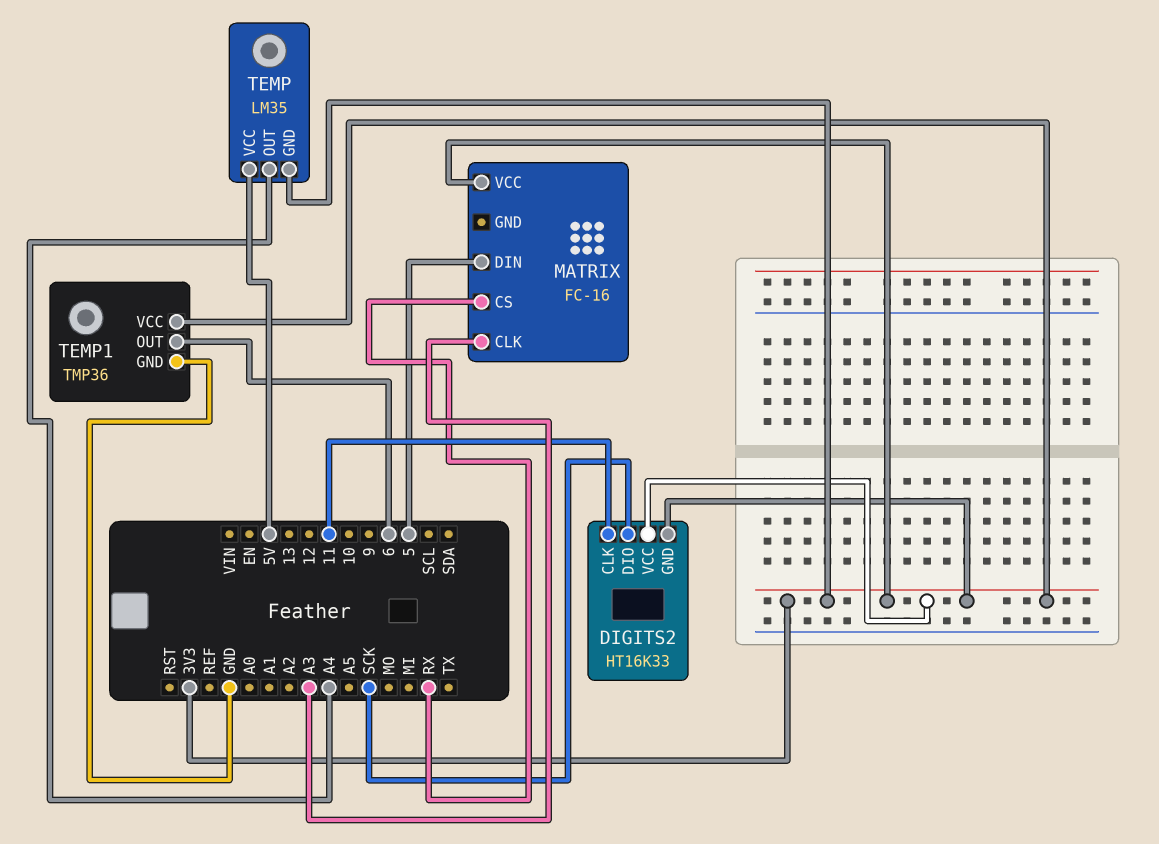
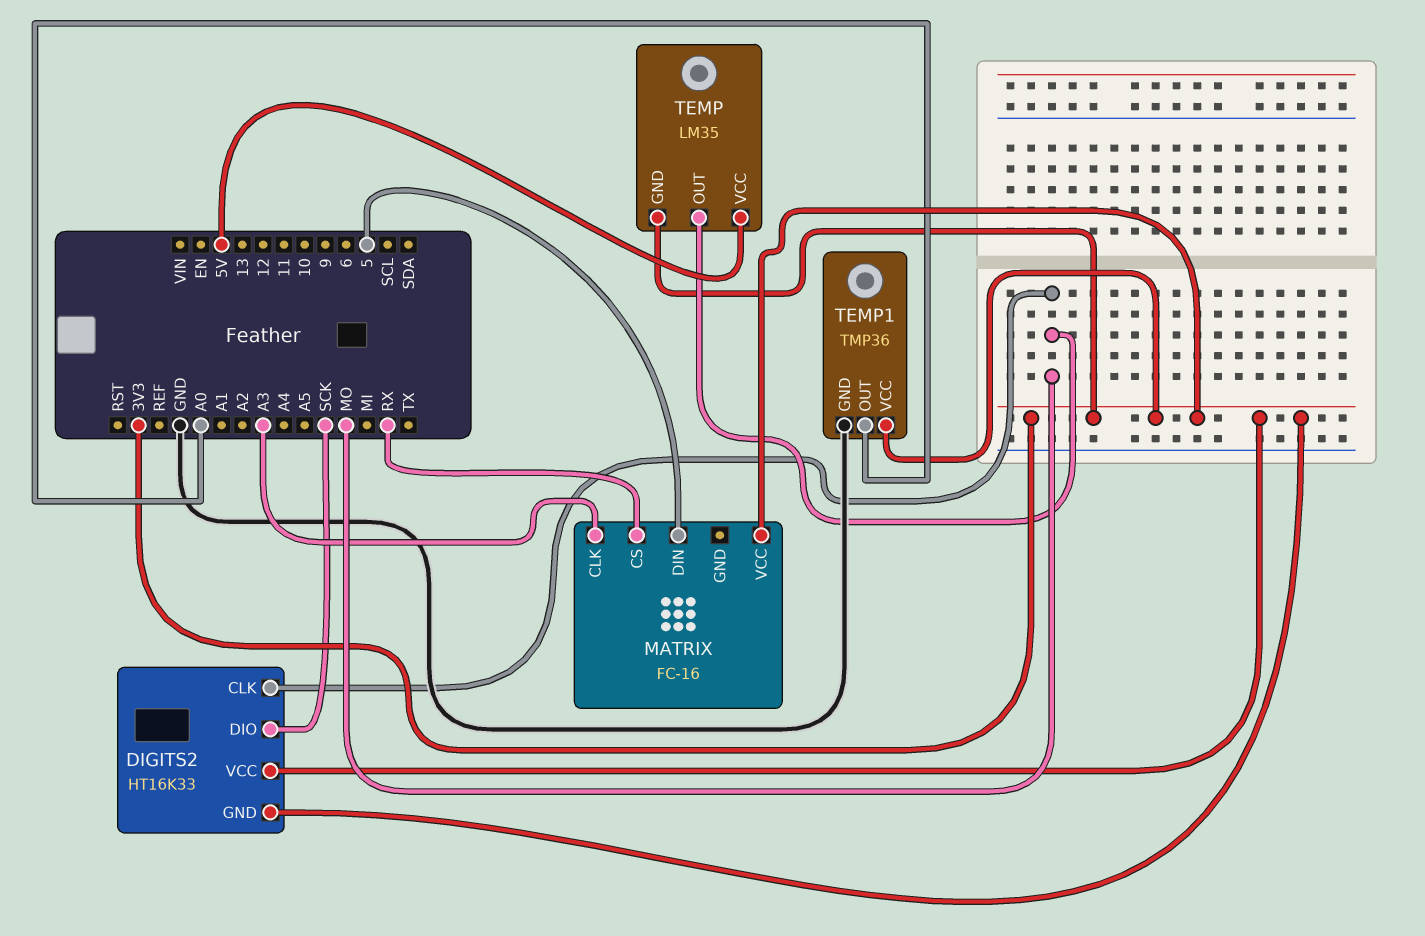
DIGITS2 pin CLK: 11 -> MO
TEMP pin OUT: A4 -> MO
TEMP1 pin OUT: 6 -> A0

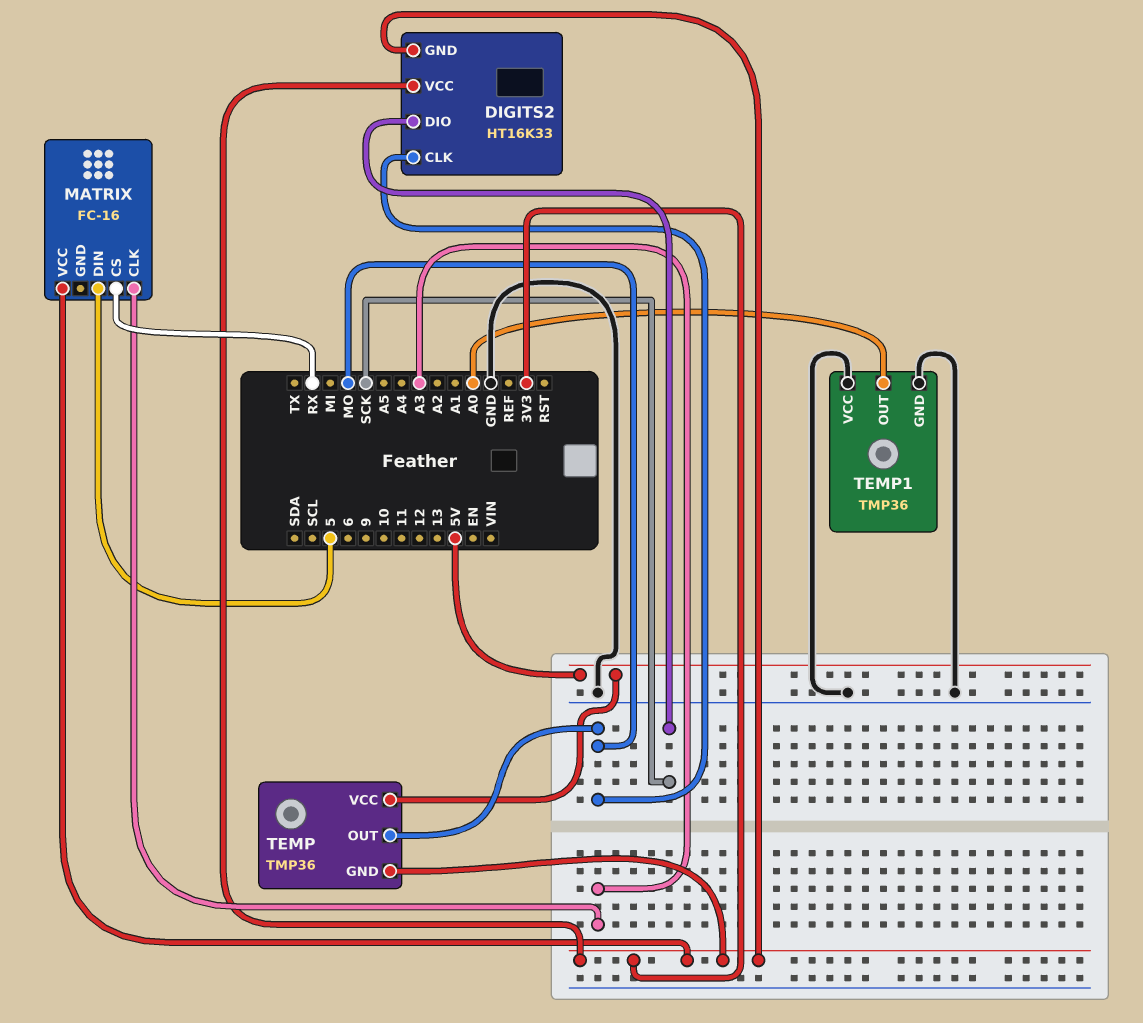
TEMP: LM35 -> TMP36
TEMP1 pin VCC: 3V3 -> GND

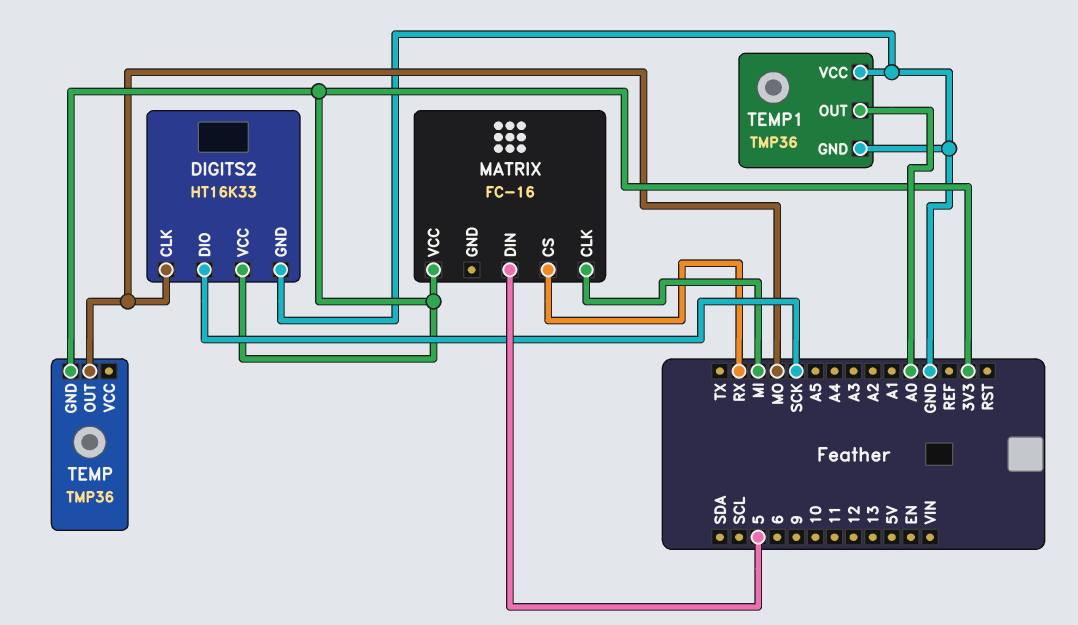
DIGITS2 pin GND: 3V3 -> GND
MATRIX pin CLK: A3 -> MI
TEMP pin VCC: 5V -> none

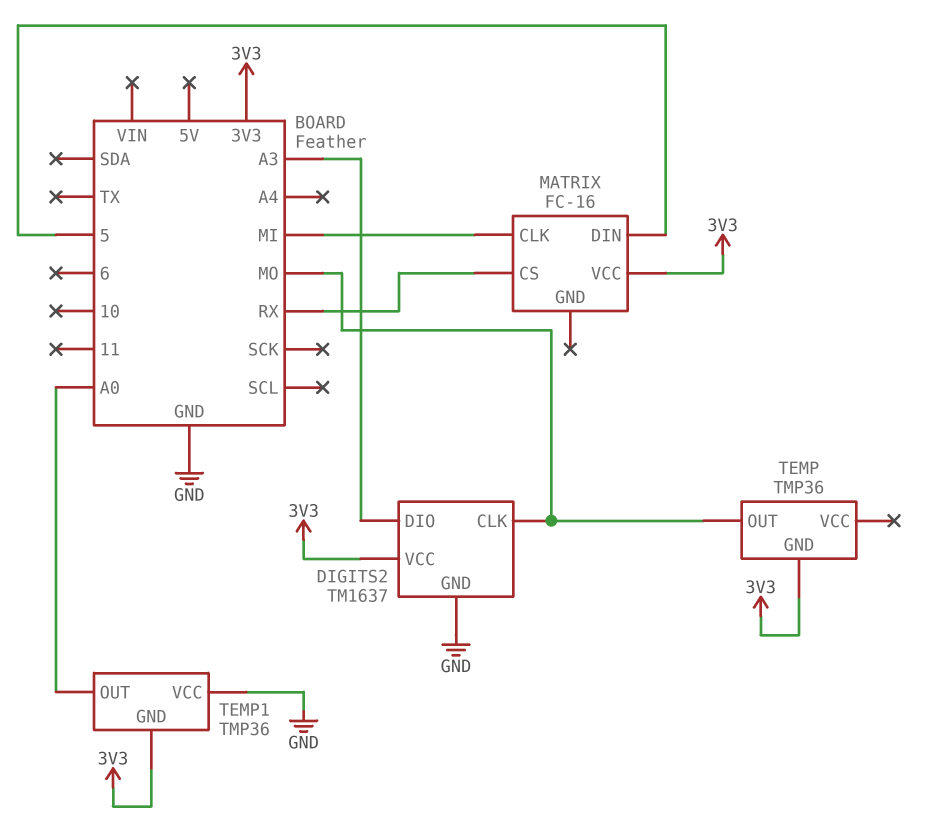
DIGITS2: HT16K33 -> TM1637
DIGITS2 pin DIO: SCK -> A3
TEMP1 pin GND: GND -> 3V3

